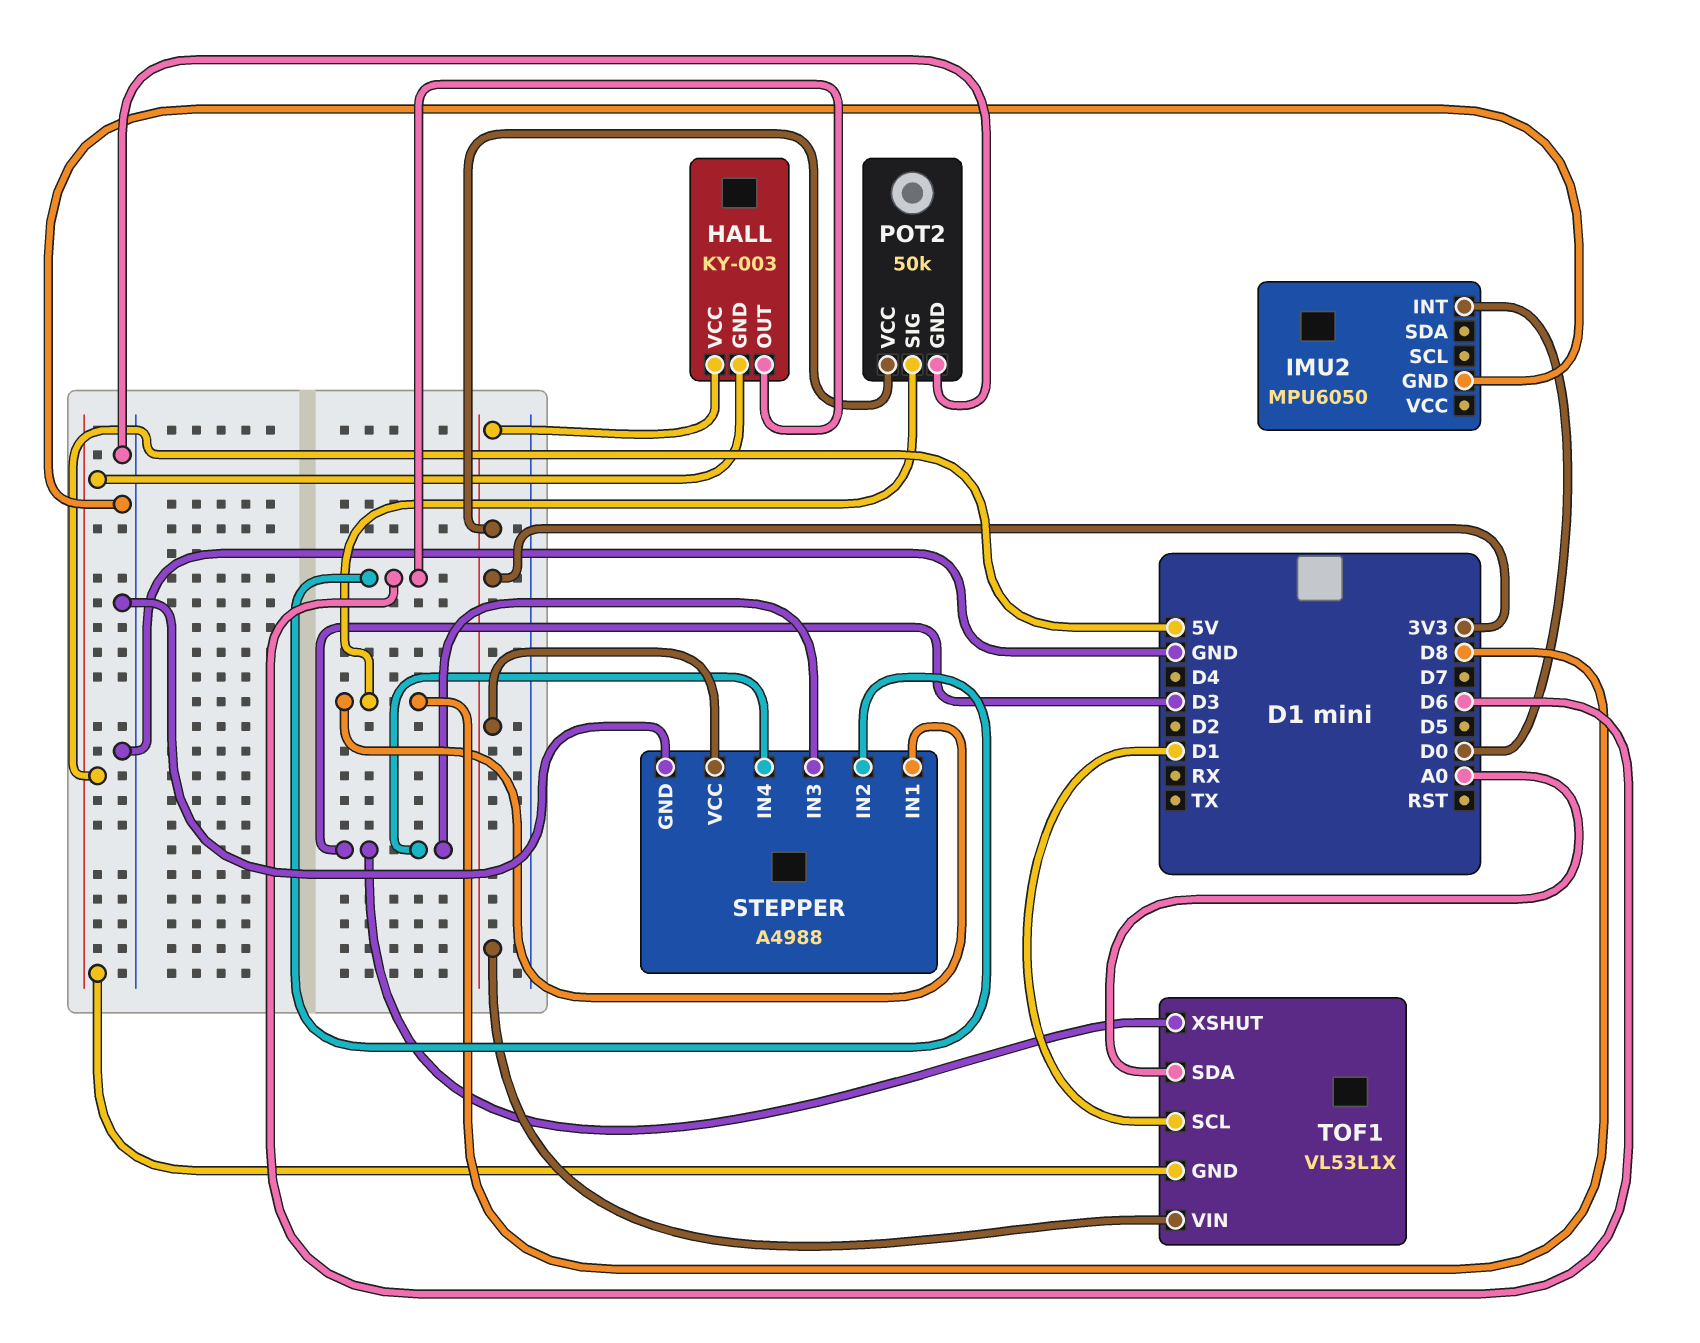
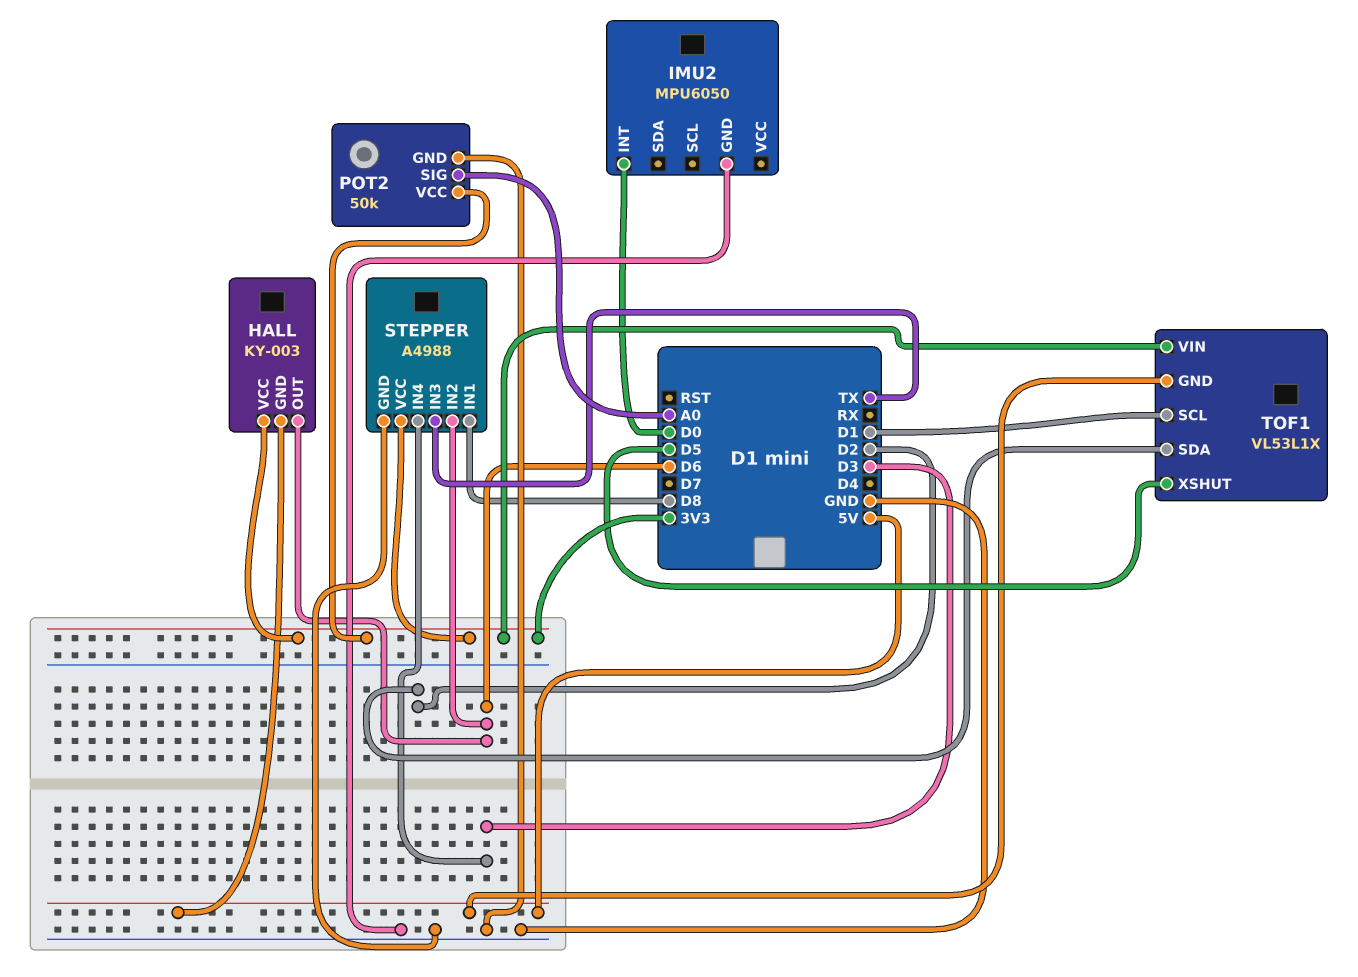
POT2 pin SIG: D8 -> A0
STEPPER pin IN3: D3 -> TX
TOF1 pin SDA: A0 -> D2
TOF1 pin XSHUT: D3 -> D5

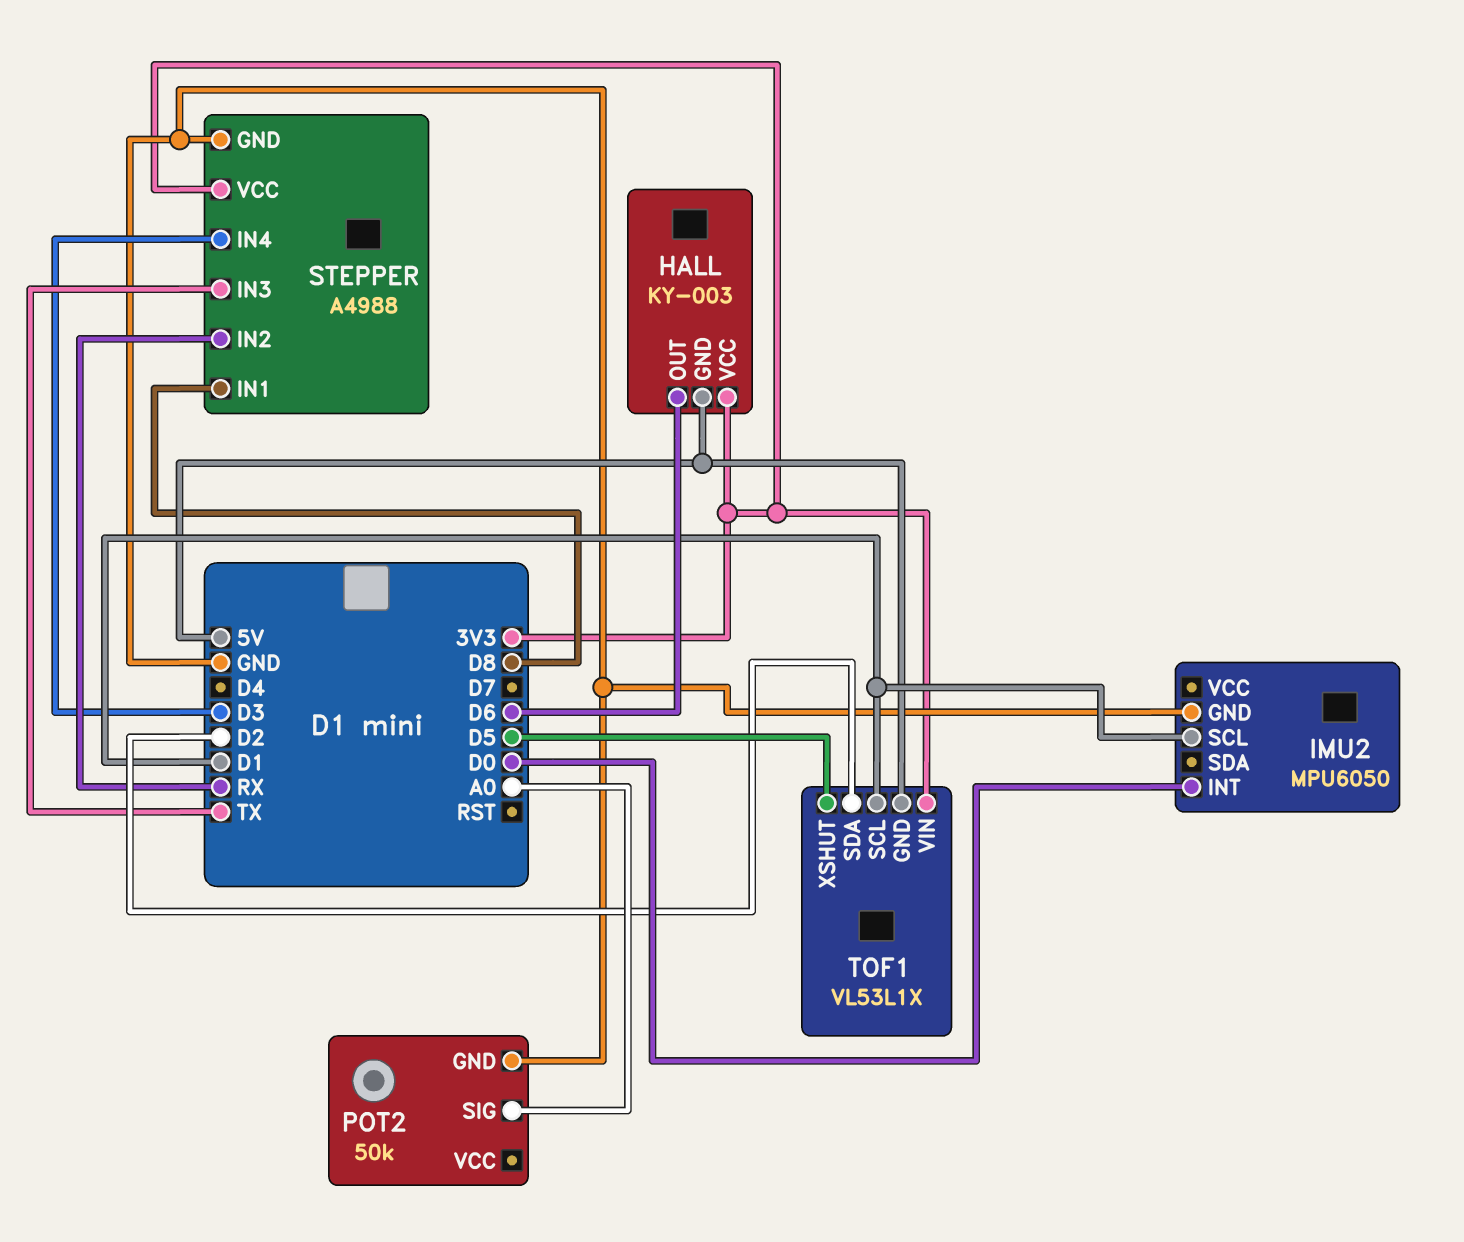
IMU2 pin SCL: none -> D1
POT2 pin VCC: 3V3 -> none
STEPPER pin IN2: D6 -> RX

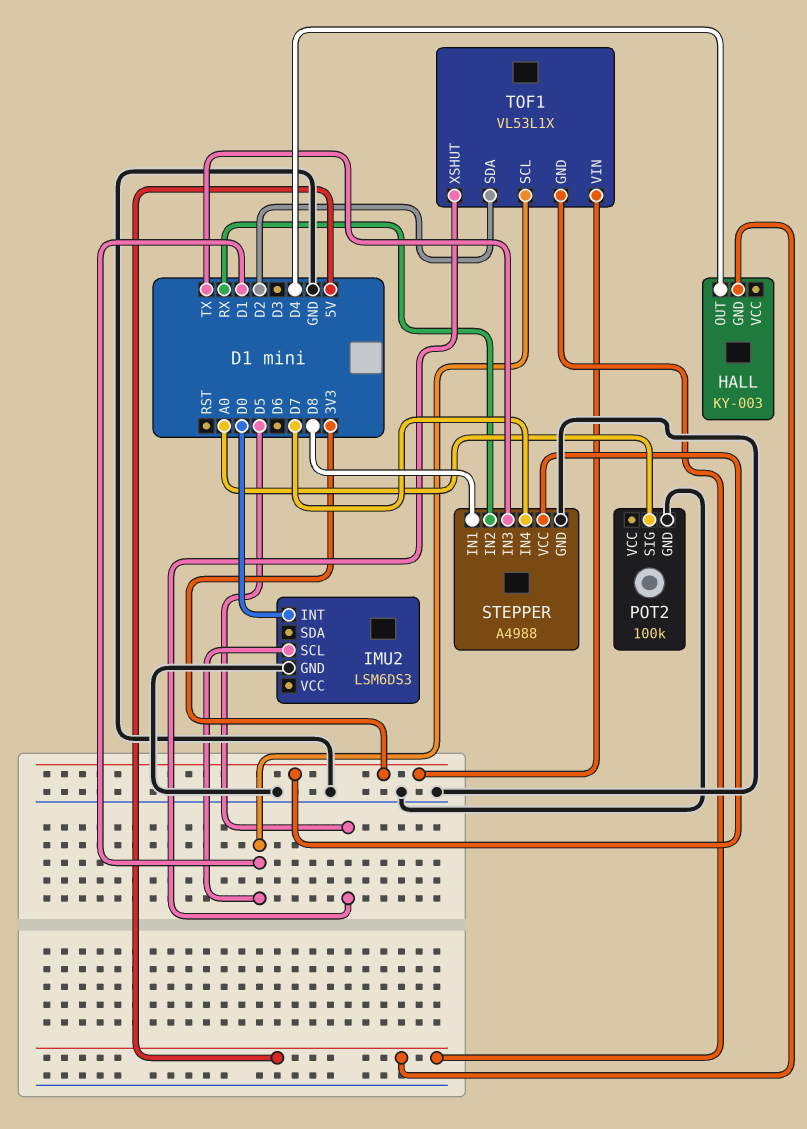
HALL pin OUT: D6 -> D4
HALL pin VCC: 3V3 -> none
IMU2: MPU6050 -> LSM6DS3
POT2: 50k -> 100k
STEPPER pin IN4: D3 -> D7

